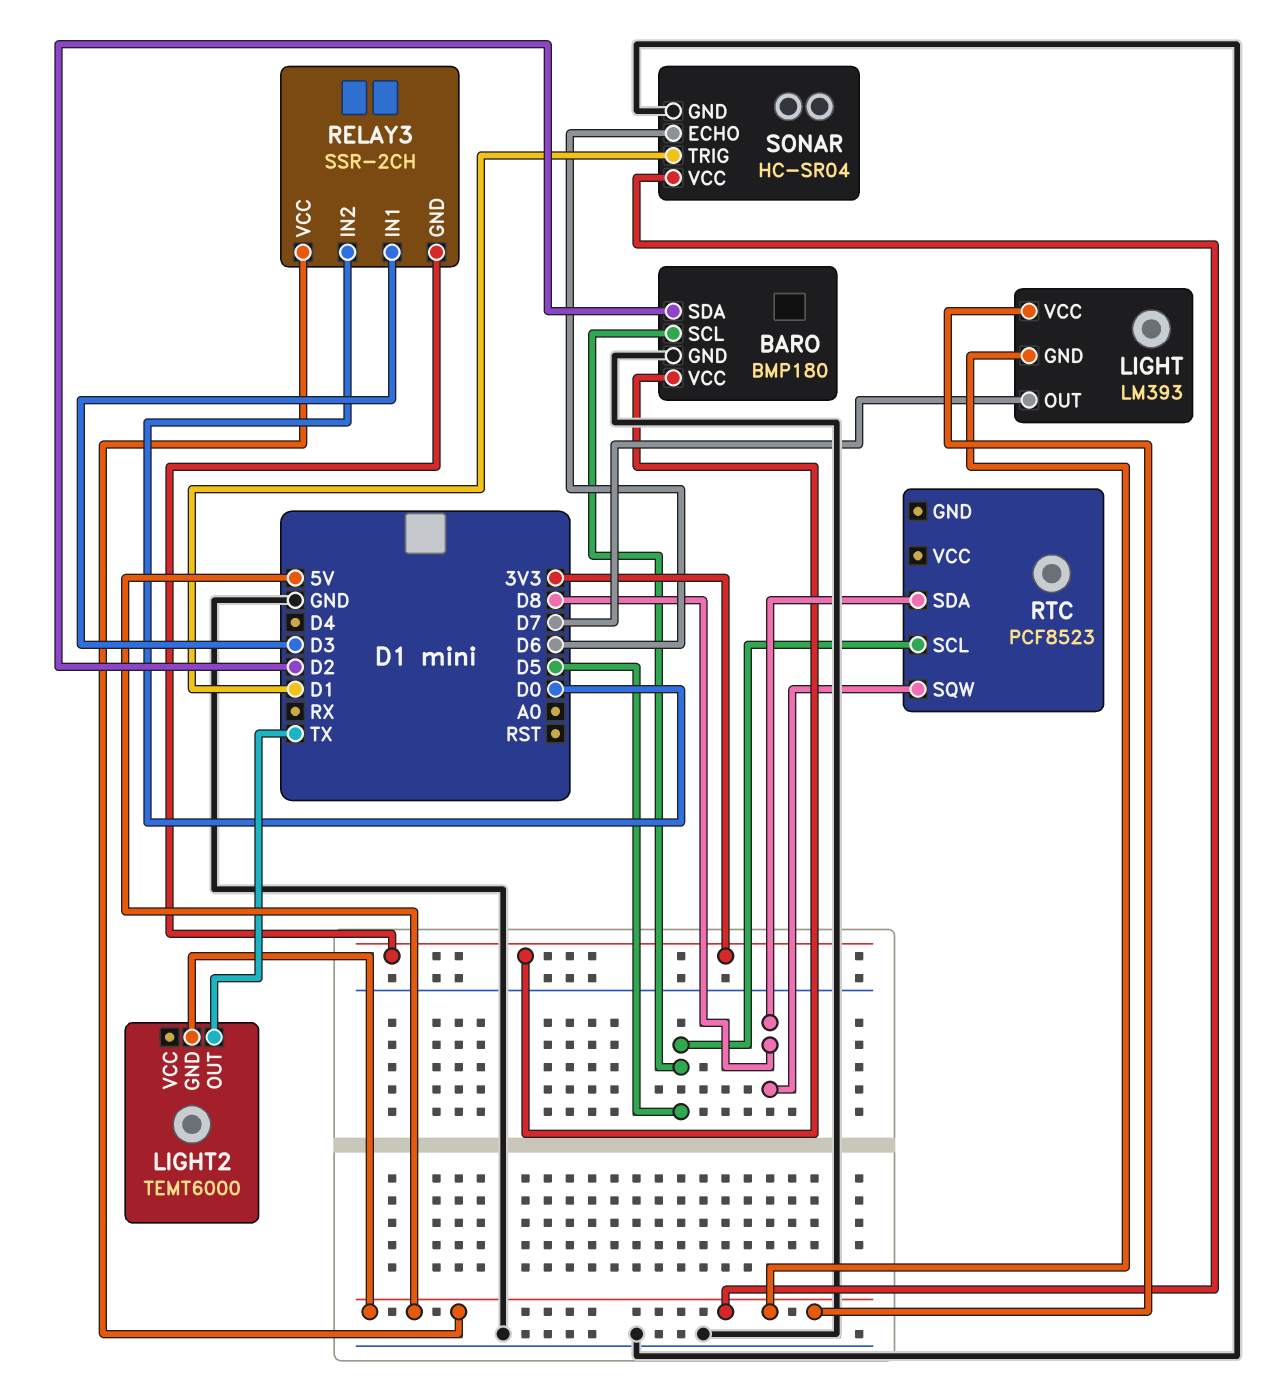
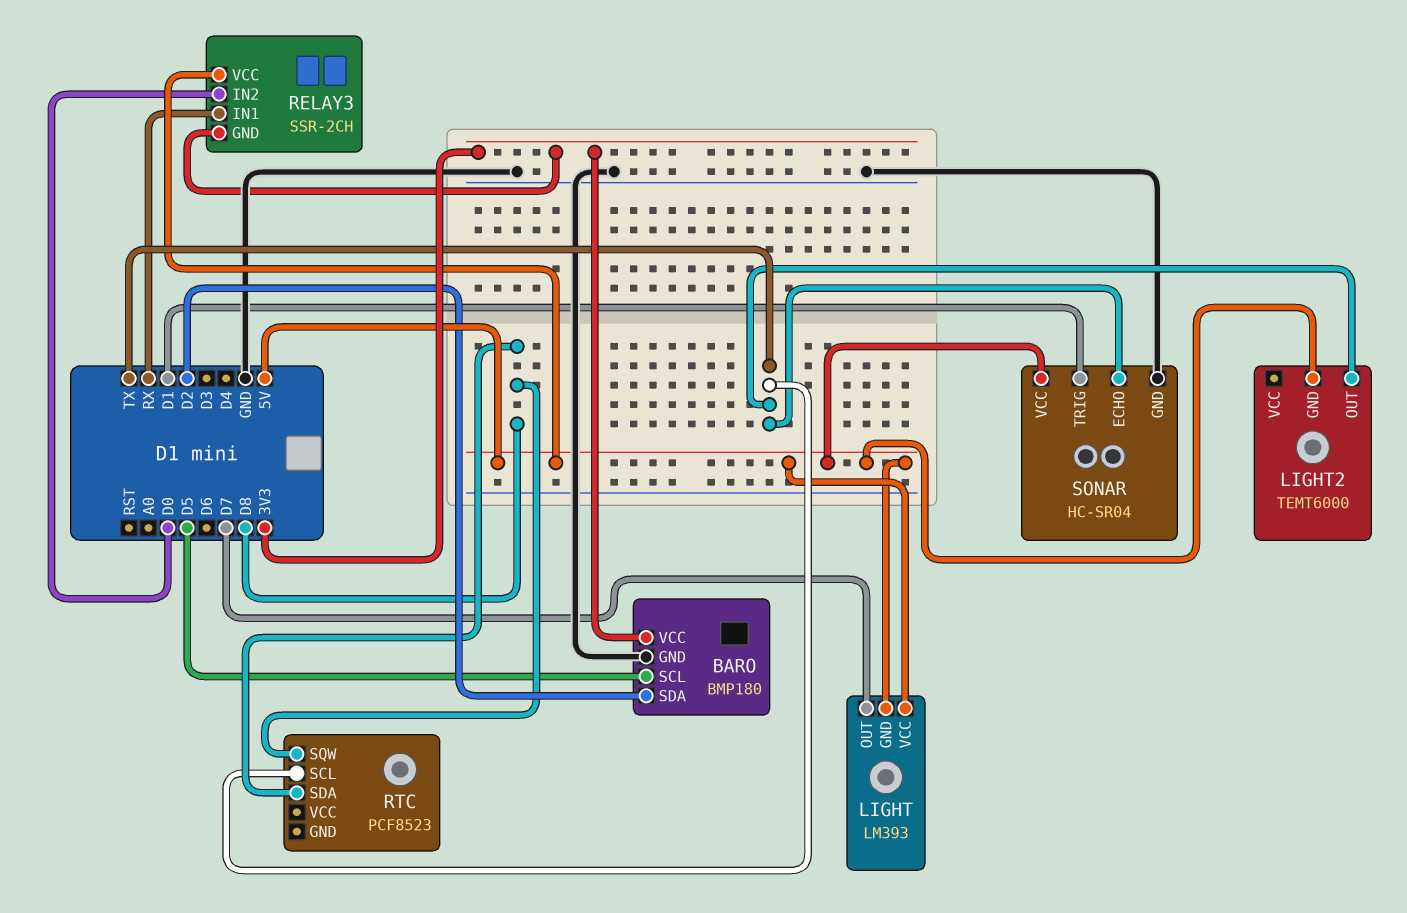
RELAY3 pin IN1: D3 -> RX
RTC pin SCL: D5 -> TX
SONAR pin ECHO: D6 -> TX

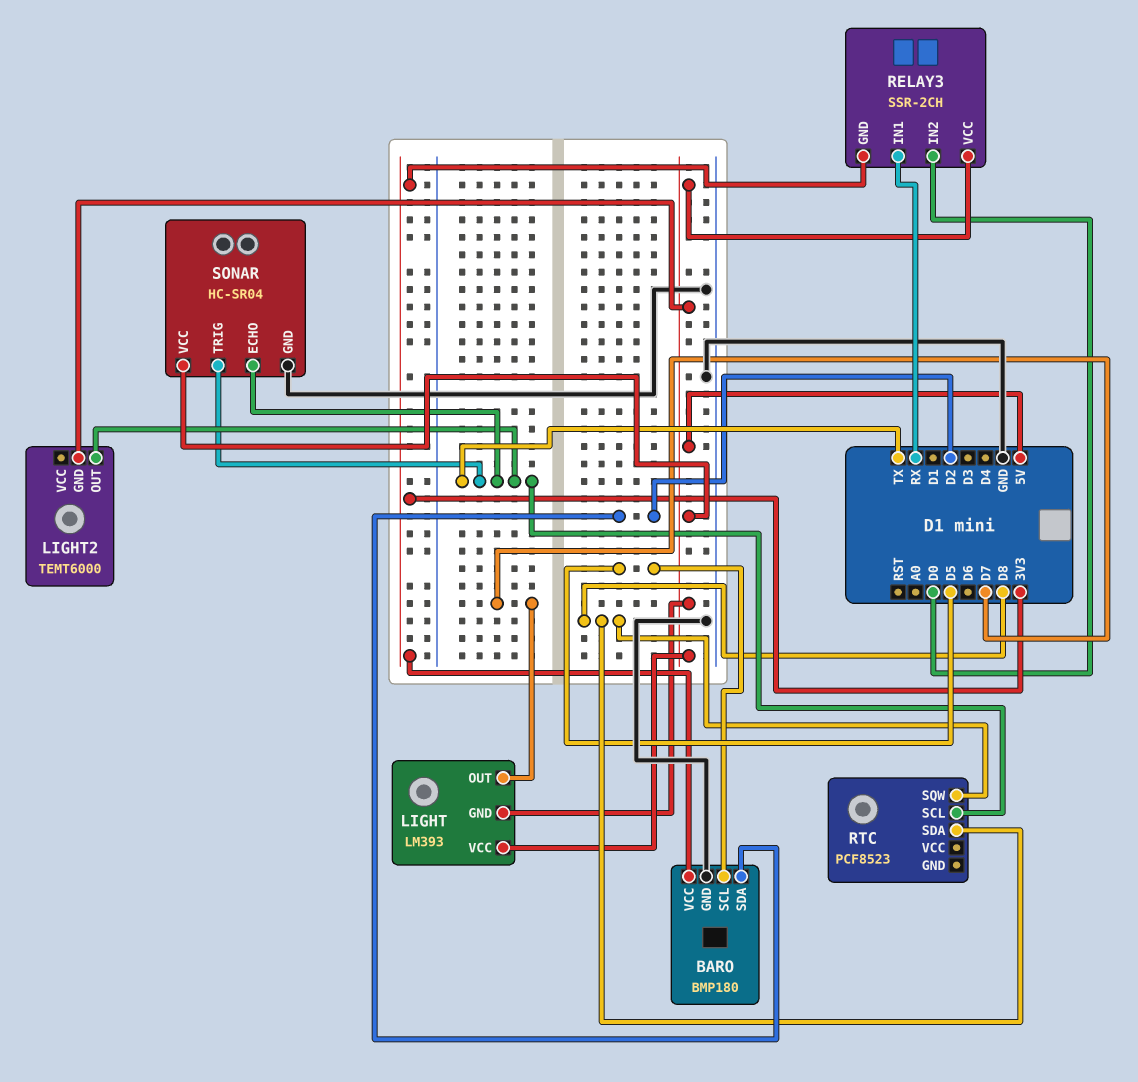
SONAR pin TRIG: D1 -> TX

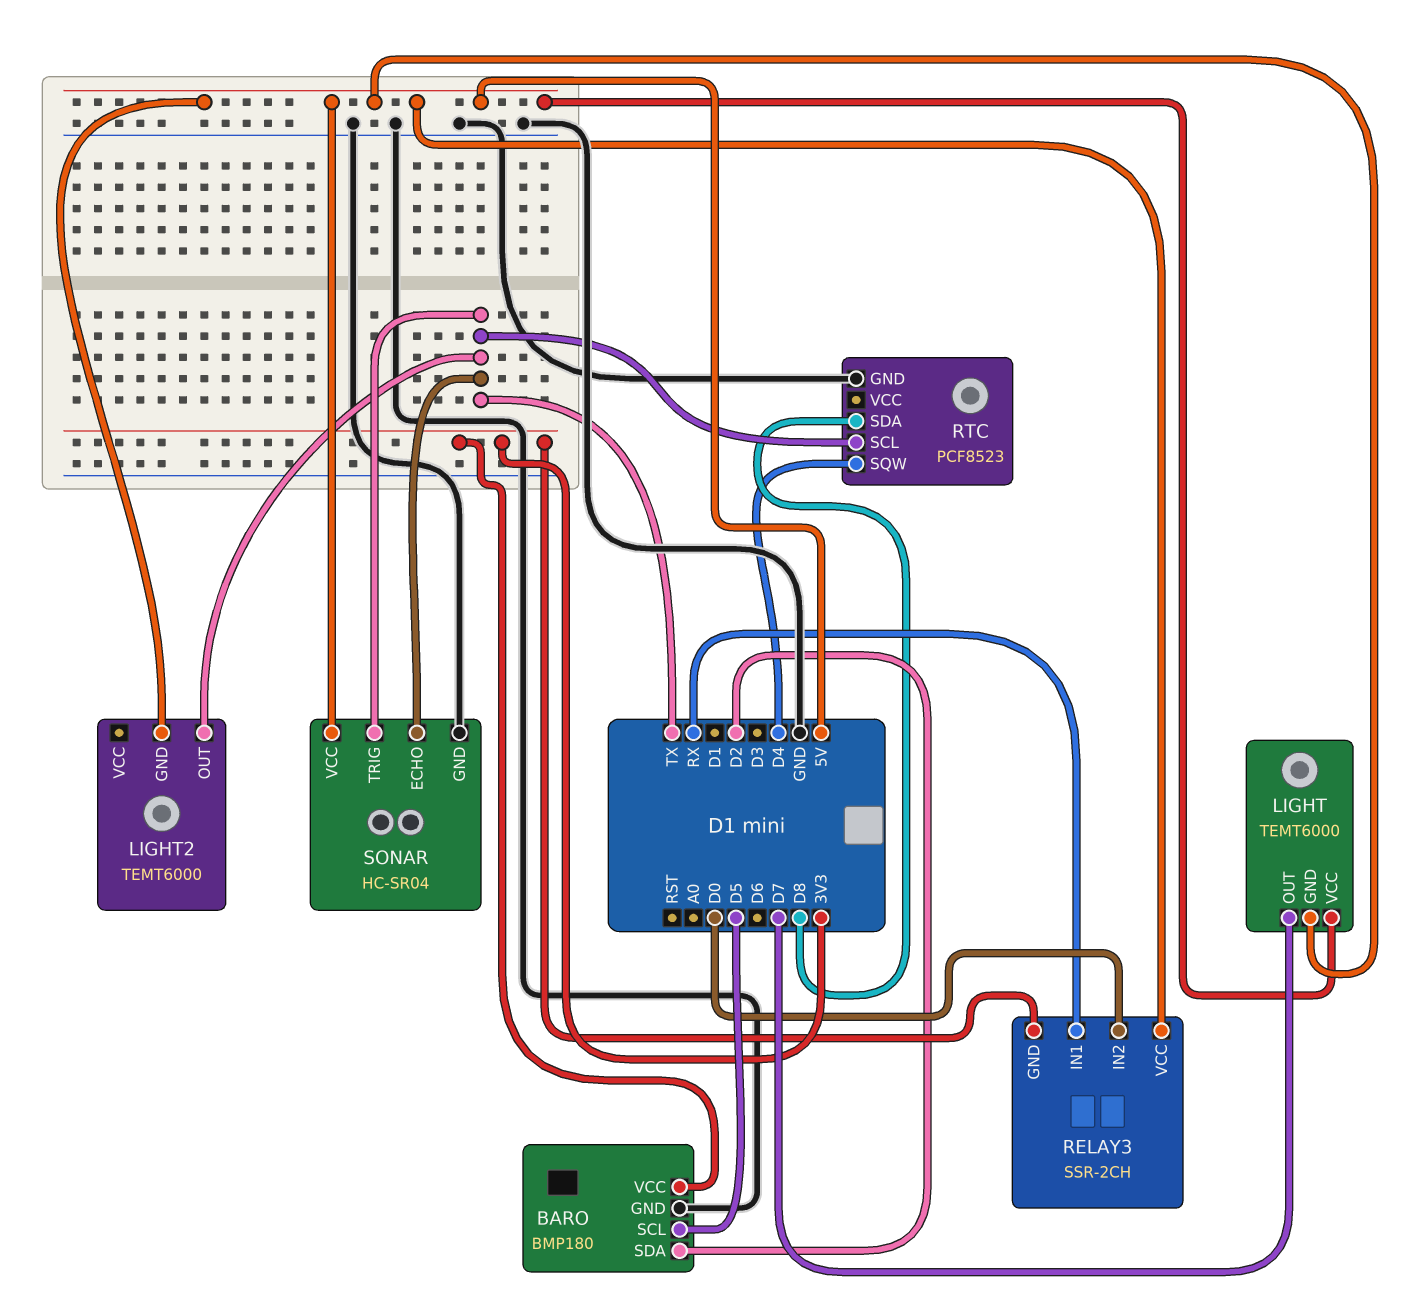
LIGHT: LM393 -> TEMT6000
RTC pin GND: none -> GND
RTC pin SQW: D8 -> D4

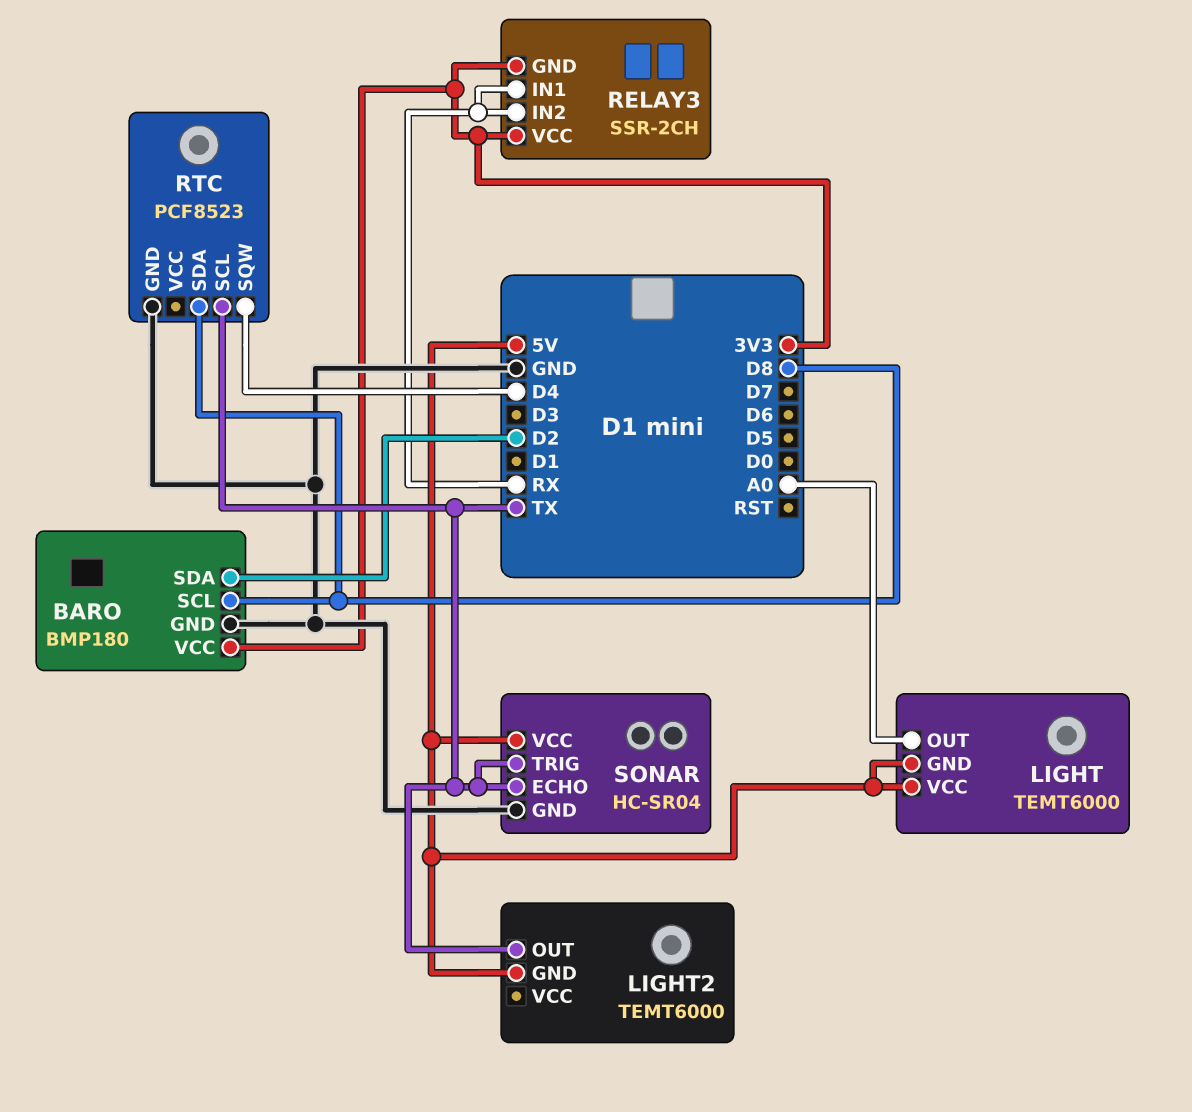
BARO pin SCL: D5 -> D8
LIGHT pin OUT: D7 -> A0
RELAY3 pin IN2: D0 -> RX
RELAY3 pin VCC: 5V -> 3V3

